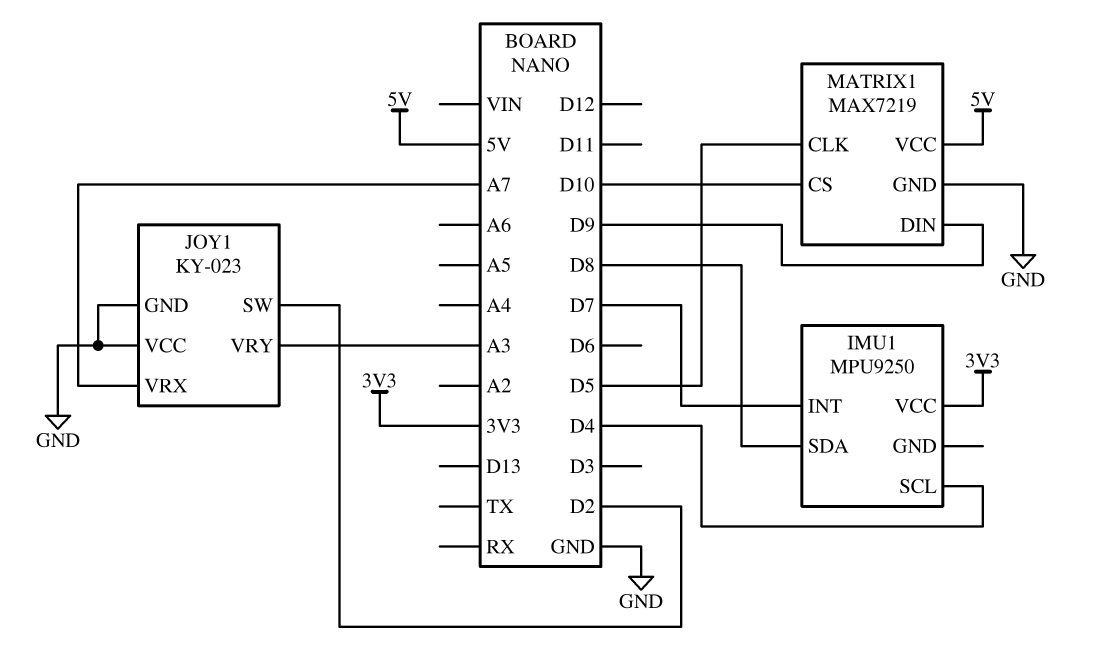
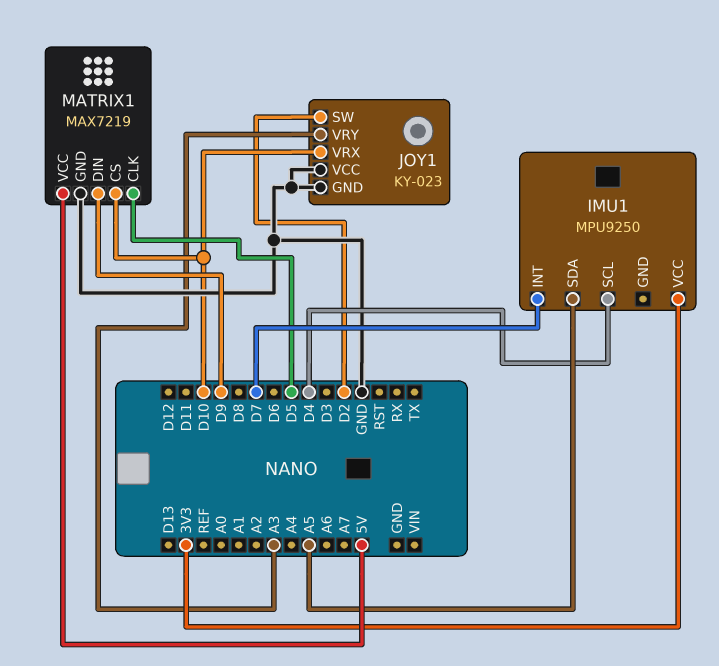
IMU1 pin SDA: D8 -> A5
JOY1 pin VRX: A7 -> D10

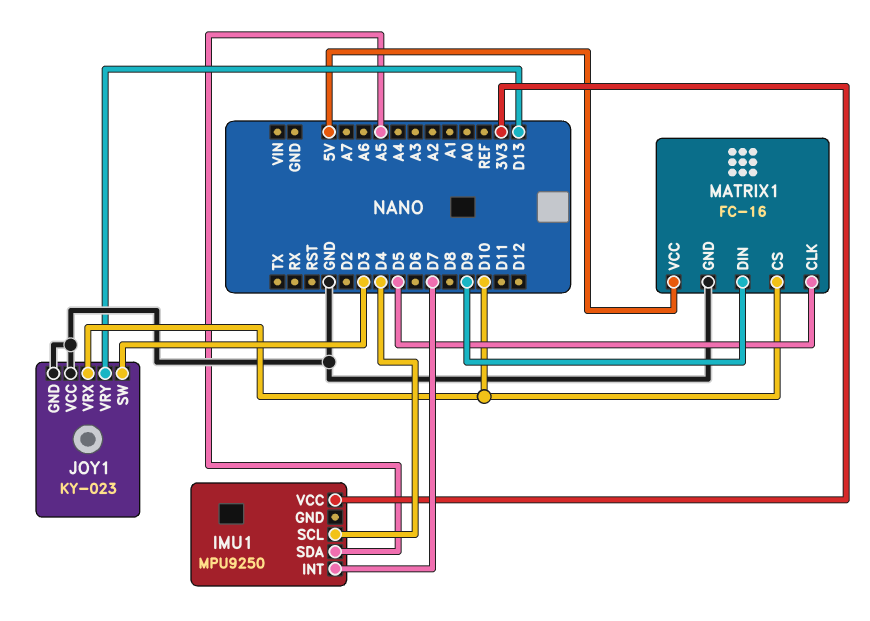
JOY1 pin SW: D2 -> D3
JOY1 pin VRY: A3 -> D13
MATRIX1: MAX7219 -> FC-16

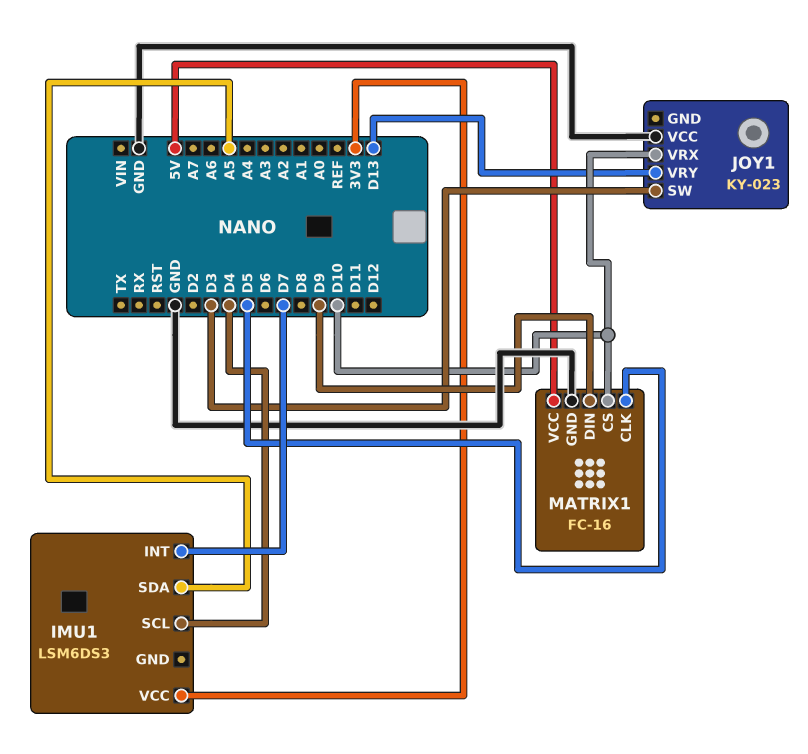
IMU1: MPU9250 -> LSM6DS3
JOY1 pin GND: GND -> none

